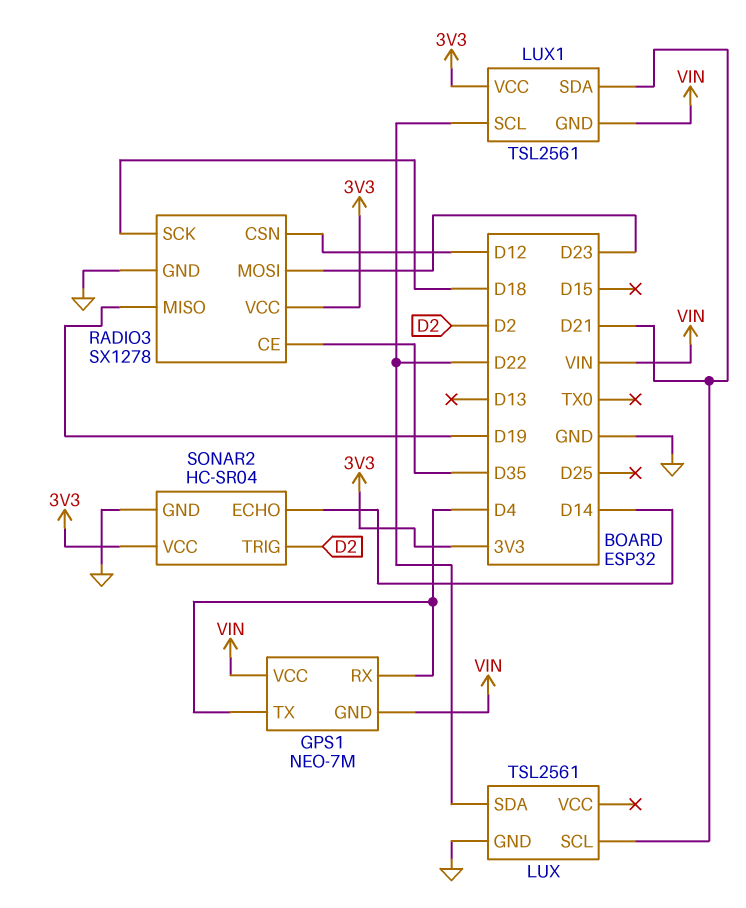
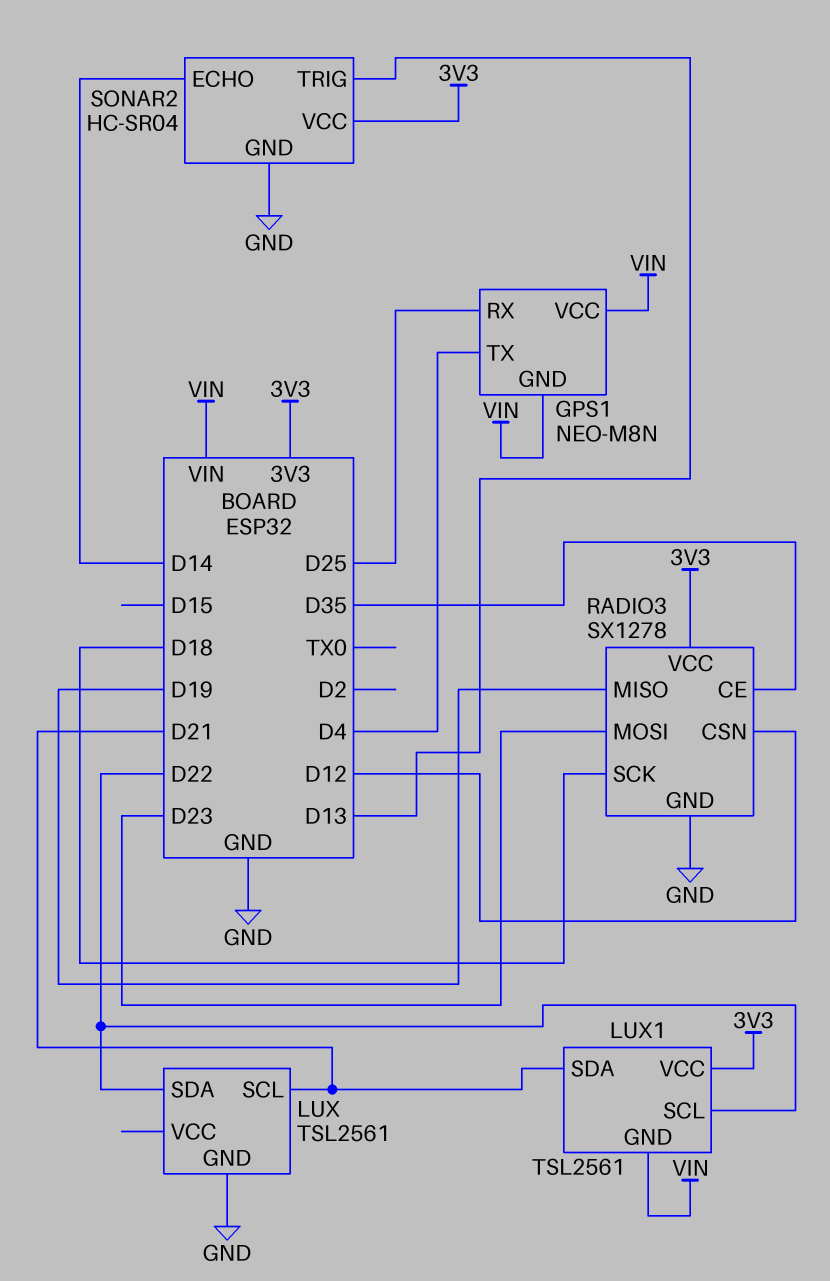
GPS1: NEO-7M -> NEO-M8N
GPS1 pin RX: D4 -> D25
SONAR2 pin TRIG: D2 -> D13

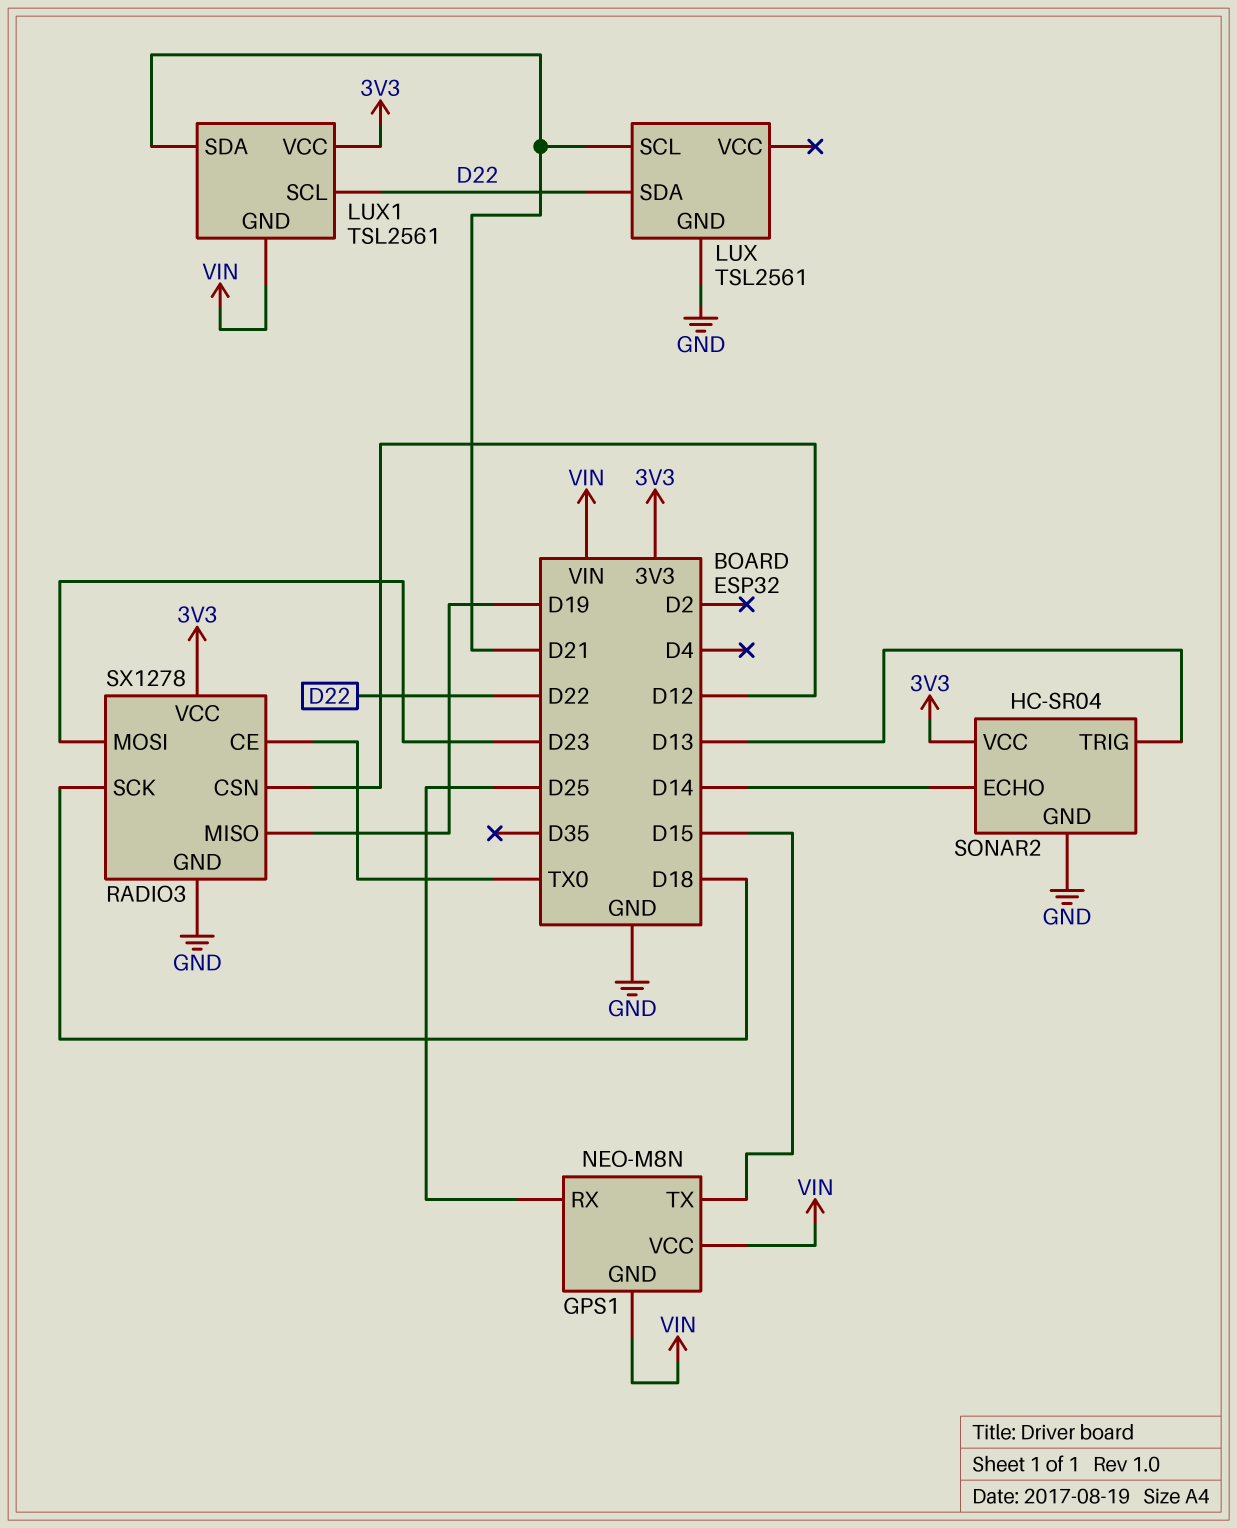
GPS1 pin TX: D4 -> D15
RADIO3 pin CE: D35 -> TX0

